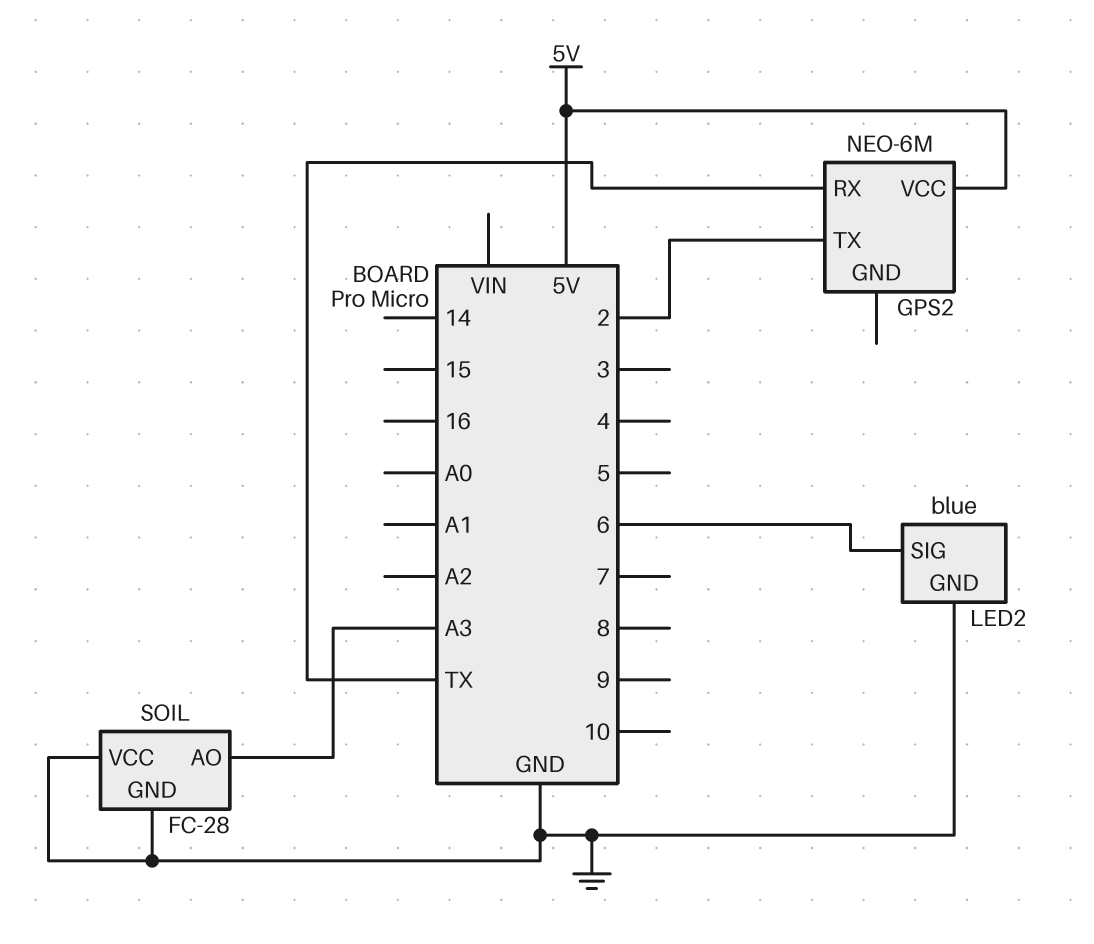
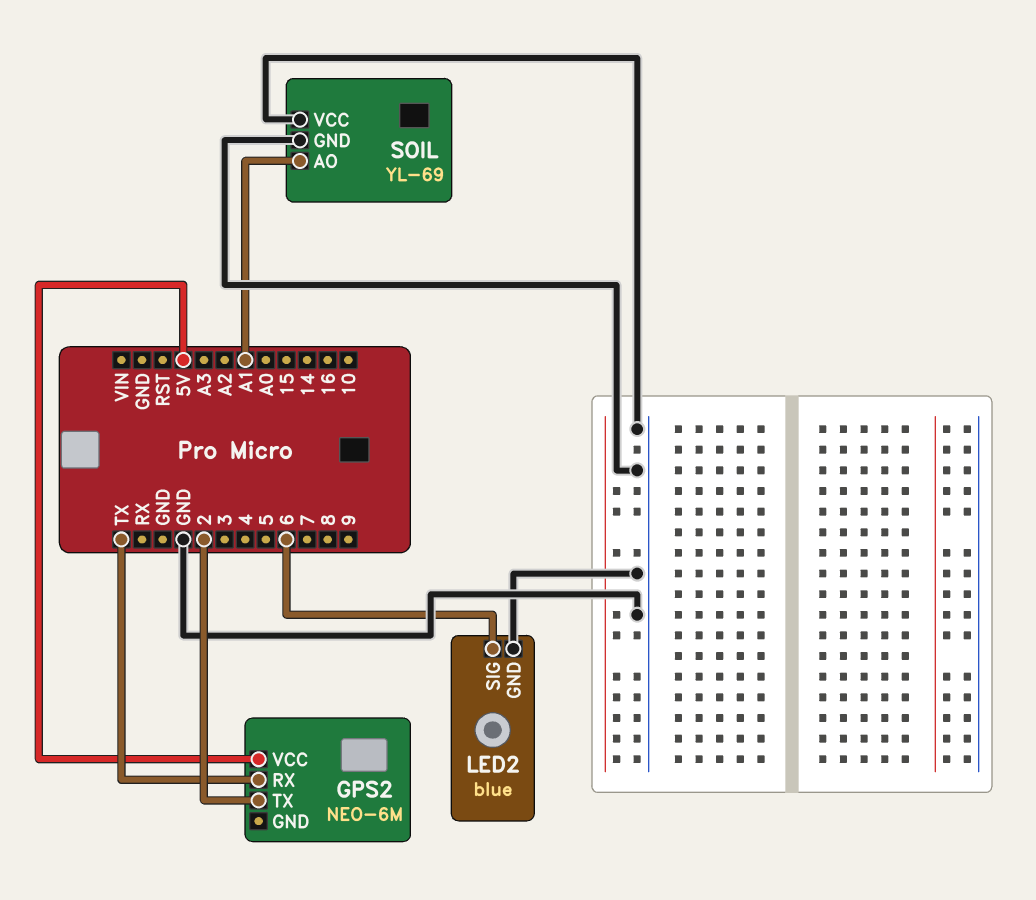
SOIL: FC-28 -> YL-69
SOIL pin AO: A3 -> A1

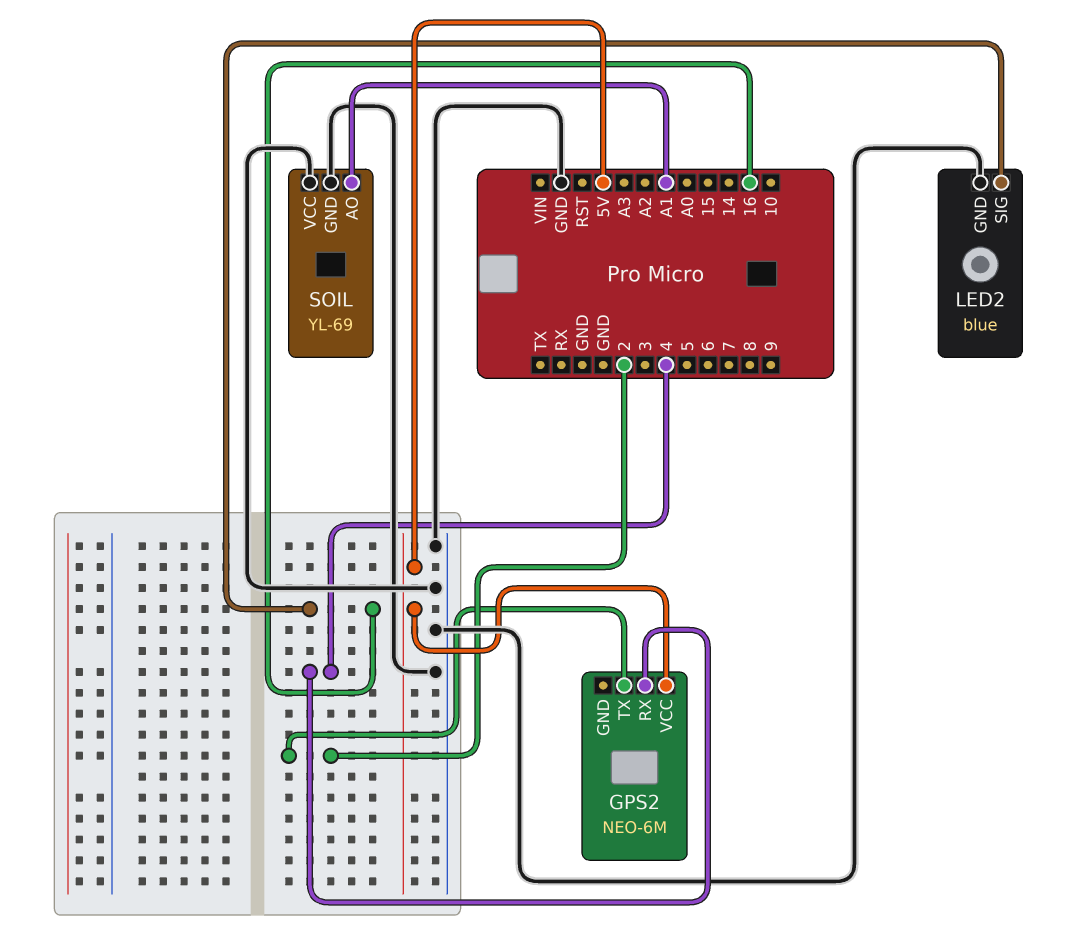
GPS2 pin RX: TX -> 4
LED2 pin SIG: 6 -> 16

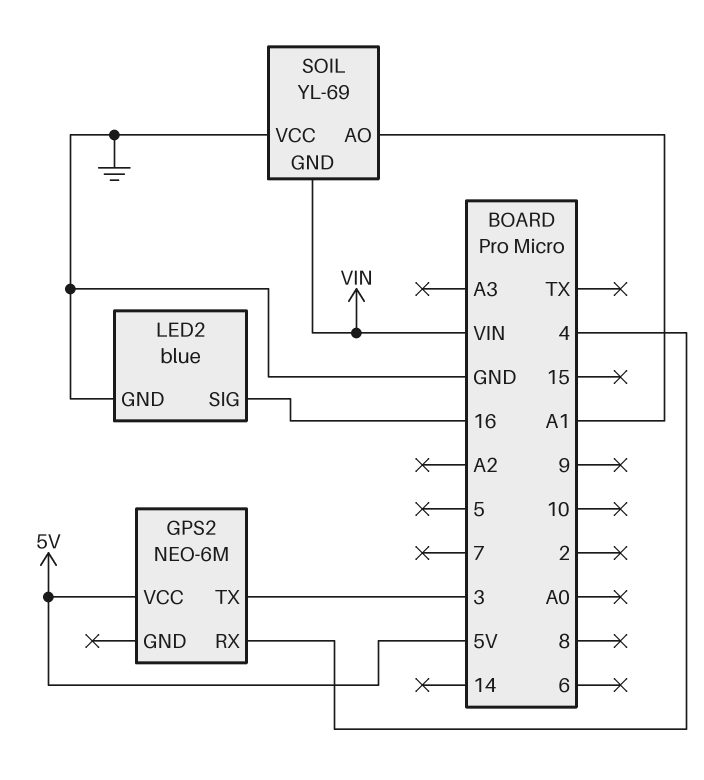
GPS2 pin TX: 2 -> 3
SOIL pin GND: GND -> VIN

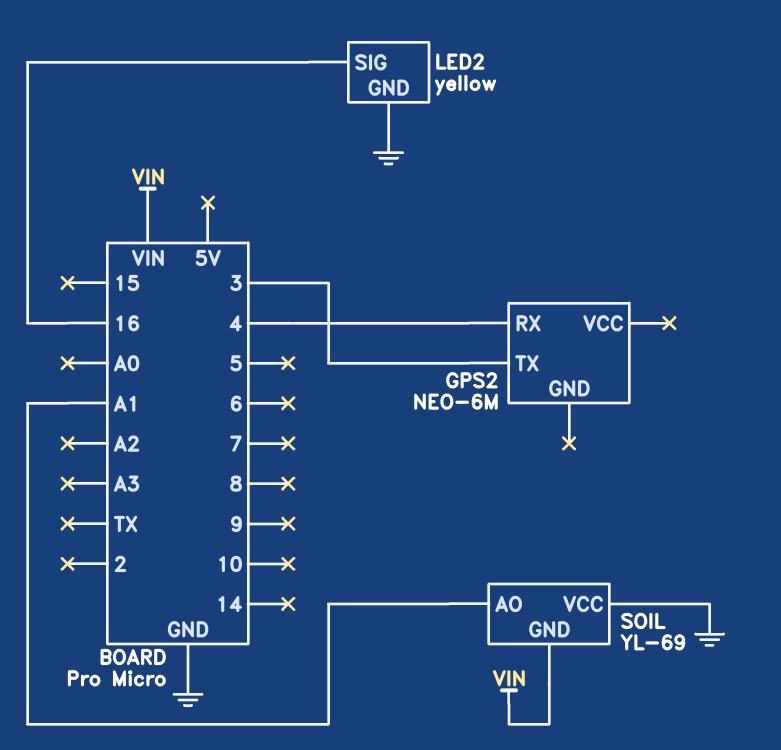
GPS2 pin VCC: 5V -> none
LED2: blue -> yellow

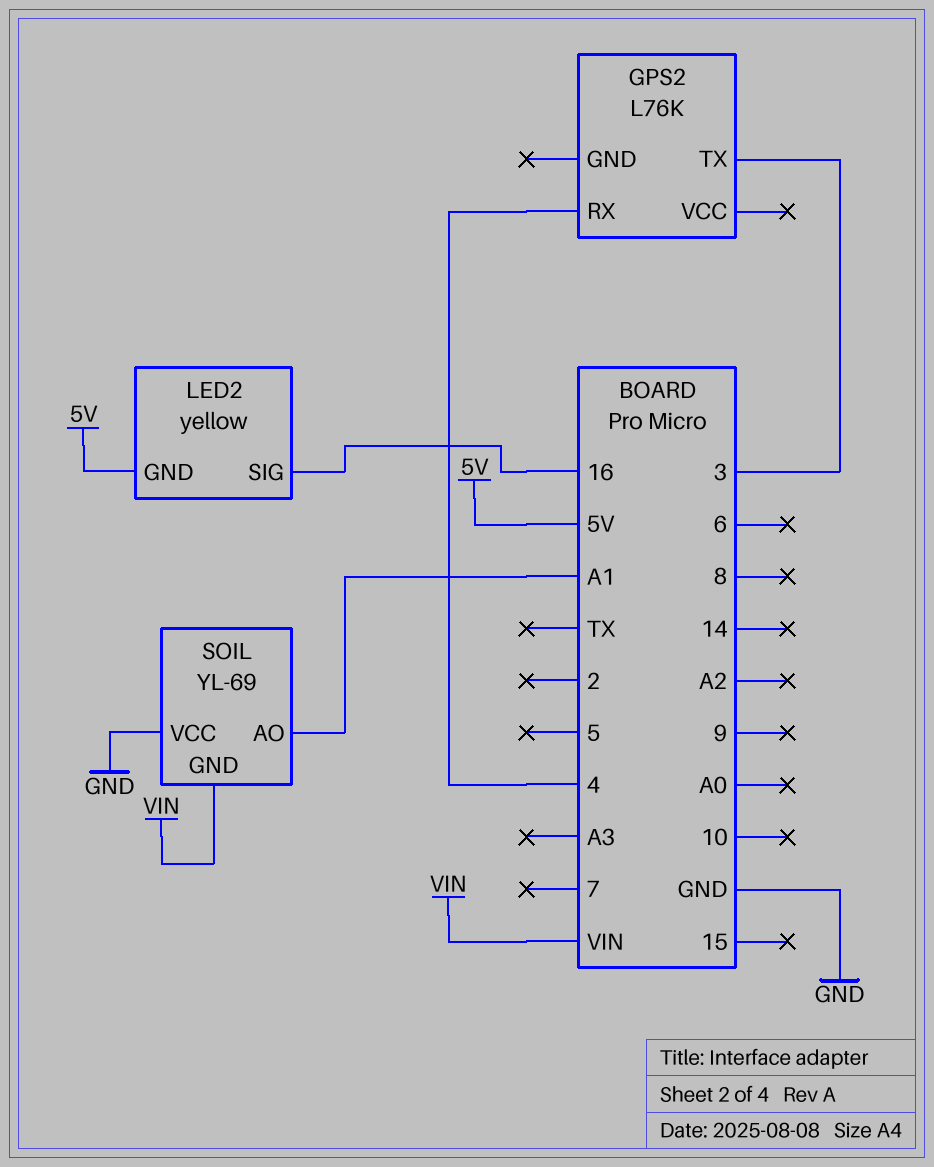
GPS2: NEO-6M -> L76K
LED2 pin GND: GND -> 5V

